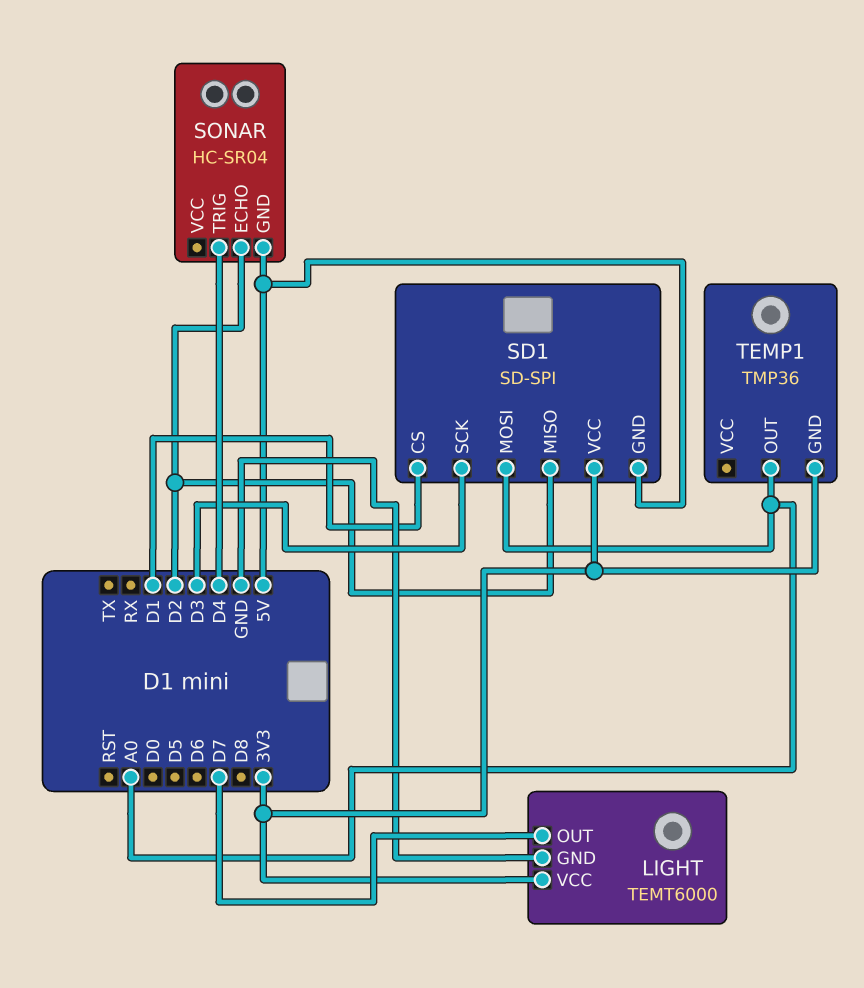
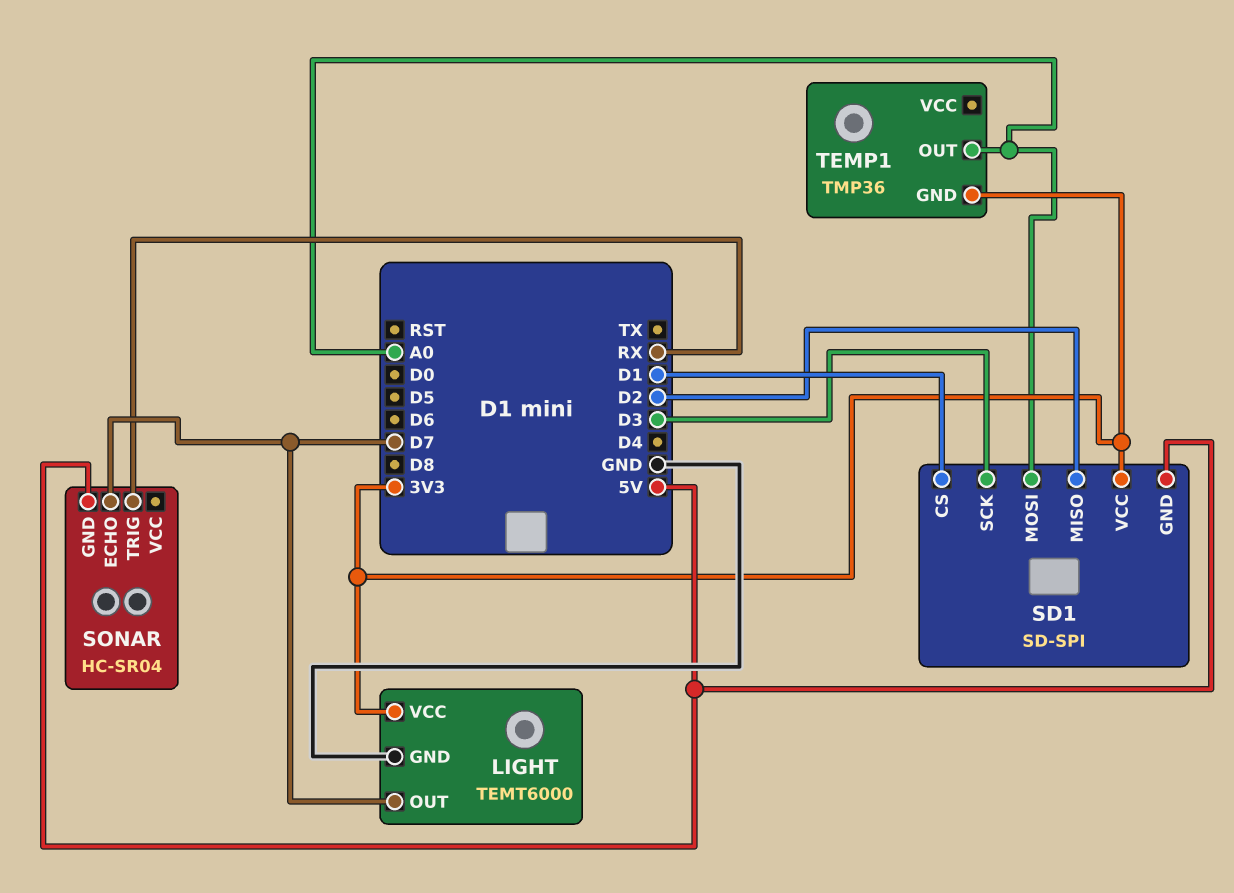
SONAR pin ECHO: D2 -> D7
SONAR pin TRIG: D4 -> RX

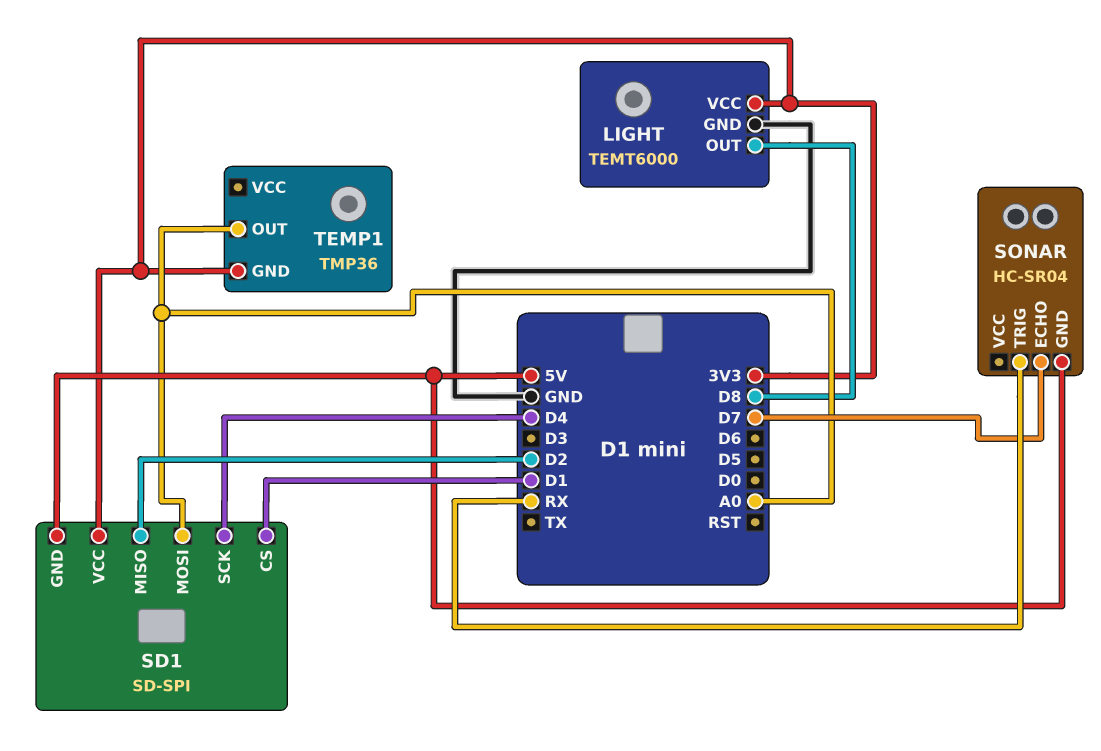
LIGHT pin OUT: D7 -> D8
SD1 pin SCK: D3 -> D4

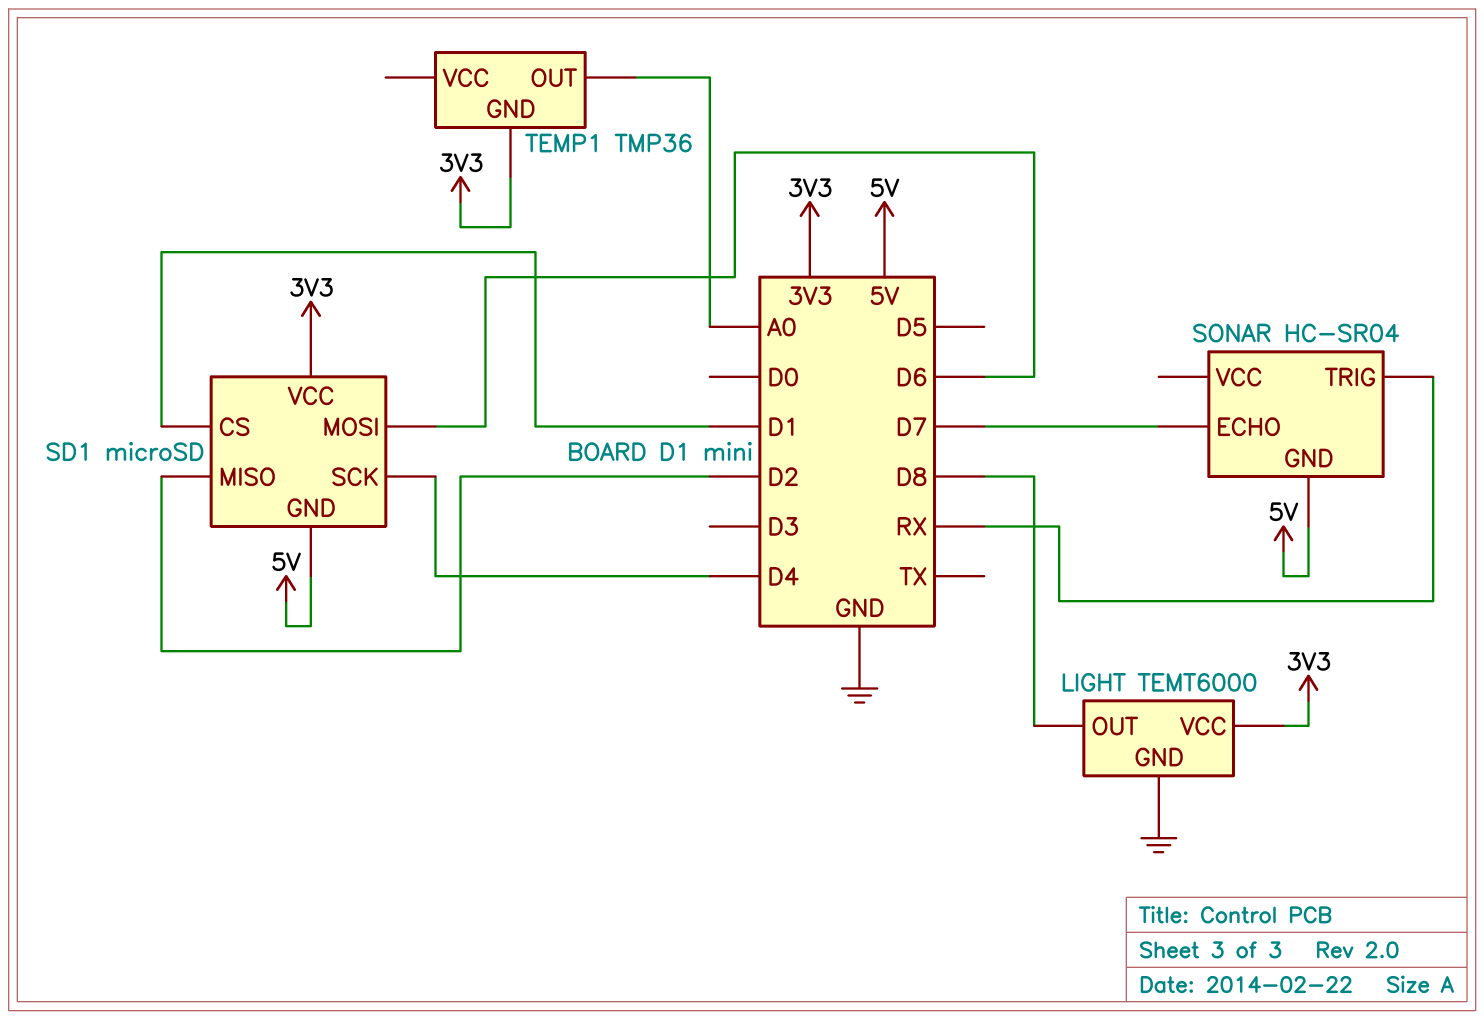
SD1: SD-SPI -> microSD
SD1 pin MOSI: A0 -> D6

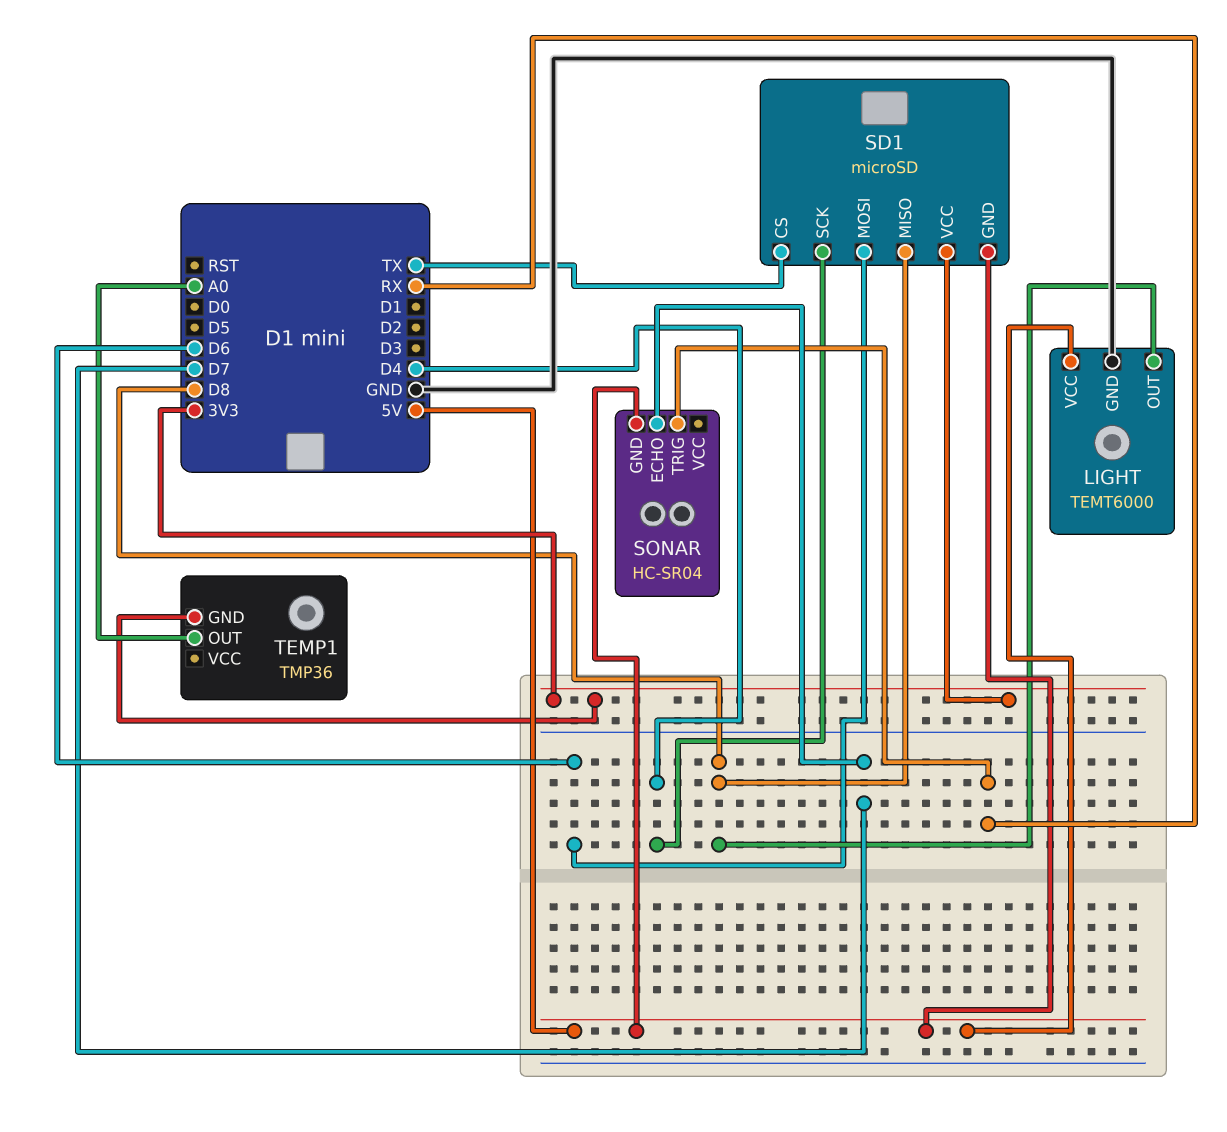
LIGHT pin VCC: 3V3 -> 5V
SD1 pin CS: D1 -> TX
SD1 pin MISO: D2 -> D8

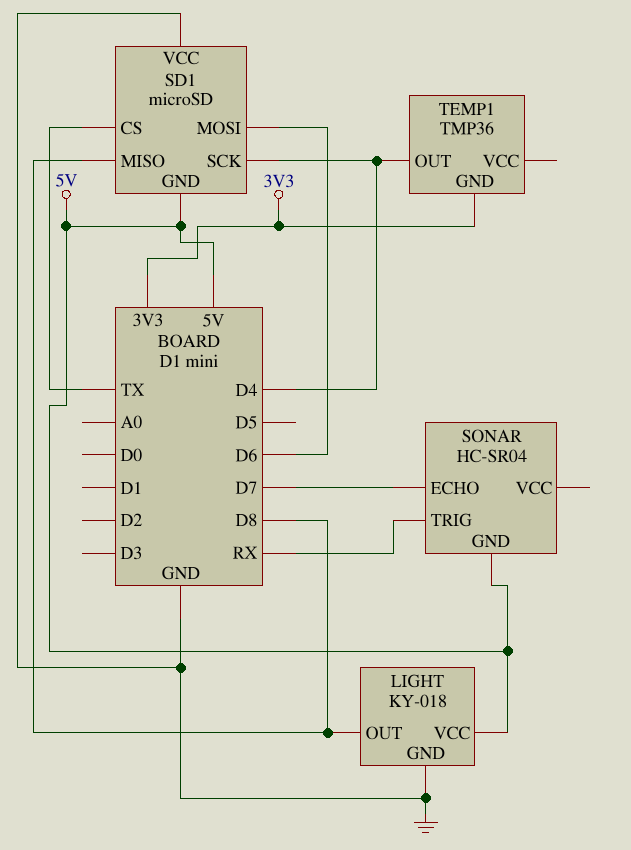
LIGHT: TEMT6000 -> KY-018
SD1 pin VCC: 3V3 -> GND
TEMP1 pin OUT: A0 -> D4

